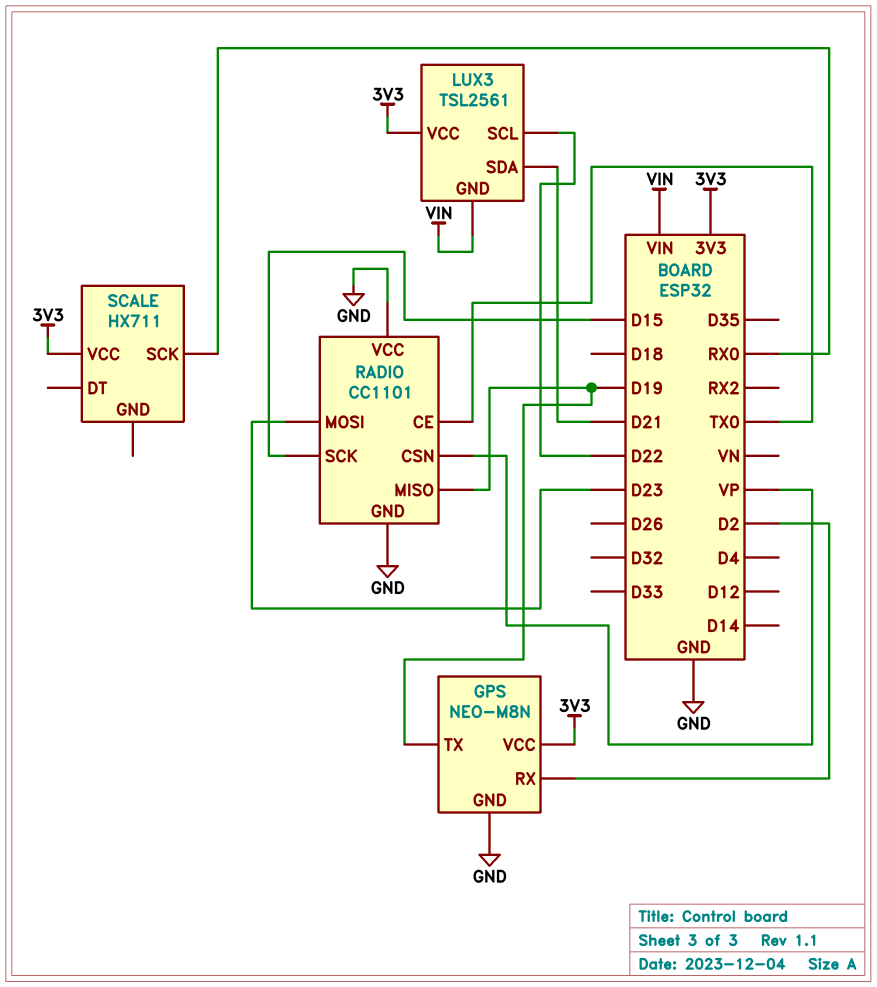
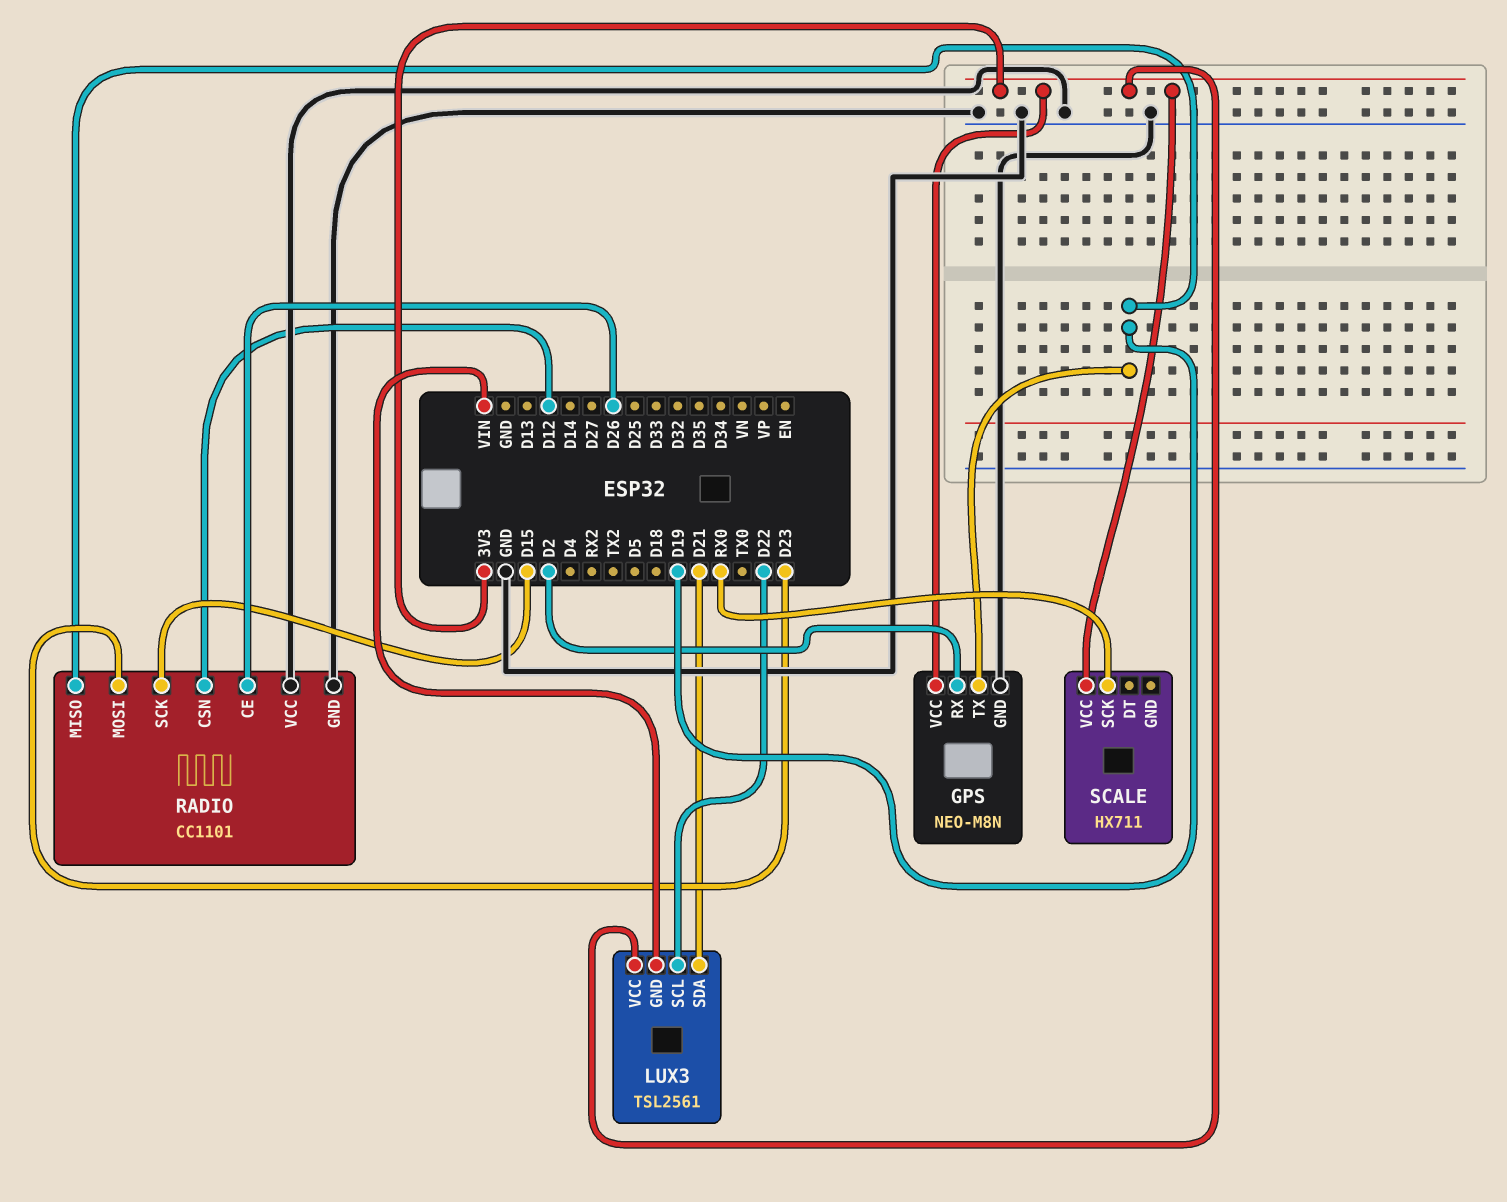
RADIO pin CE: TX0 -> D26
RADIO pin CSN: VP -> D12

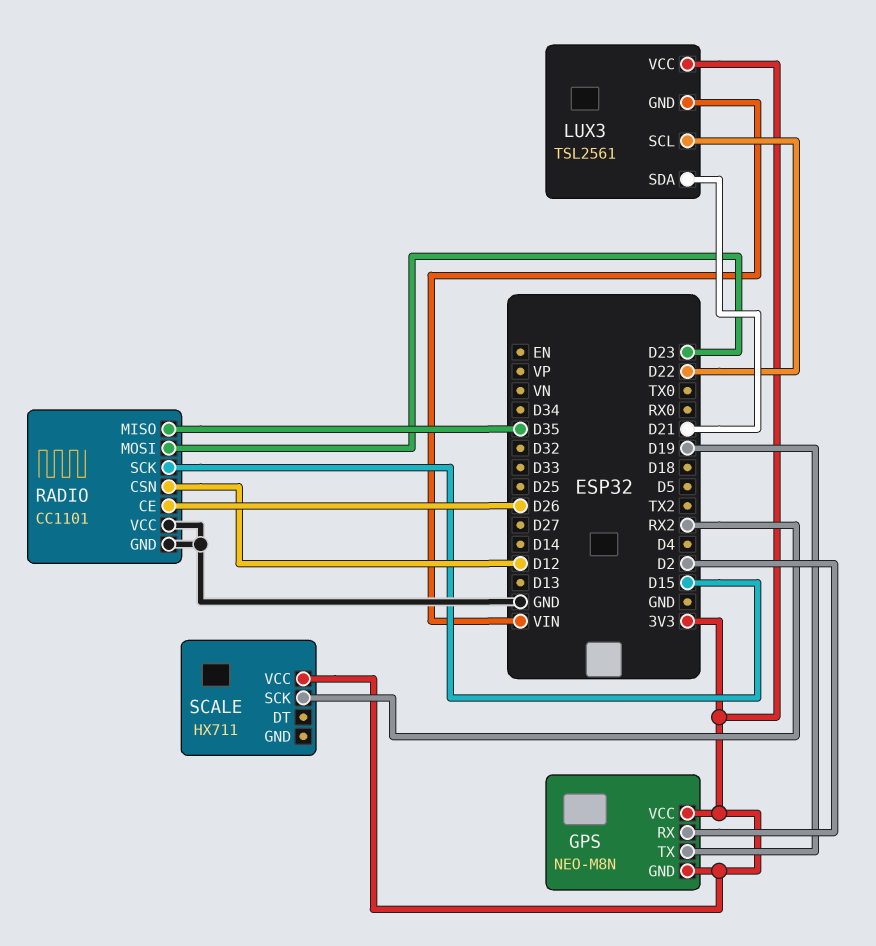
GPS pin GND: GND -> 3V3
RADIO pin MISO: D19 -> D35
SCALE pin SCK: RX0 -> RX2

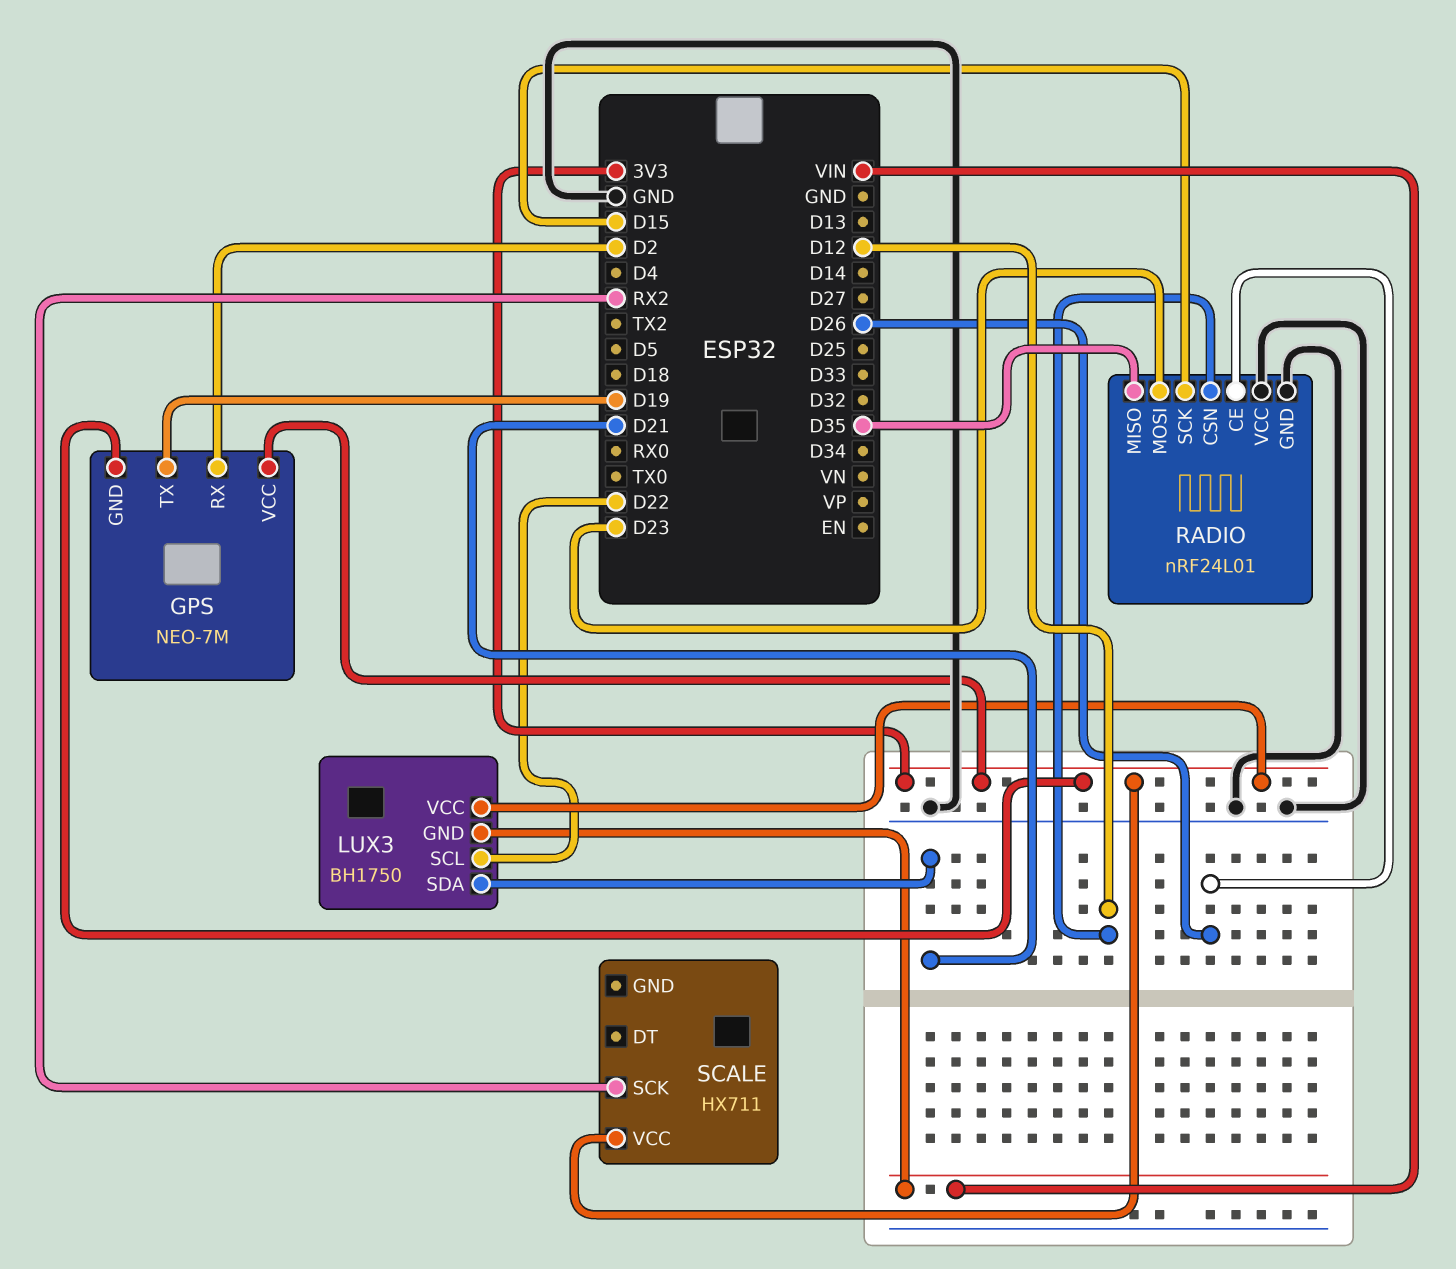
GPS: NEO-M8N -> NEO-7M
LUX3: TSL2561 -> BH1750
RADIO: CC1101 -> nRF24L01

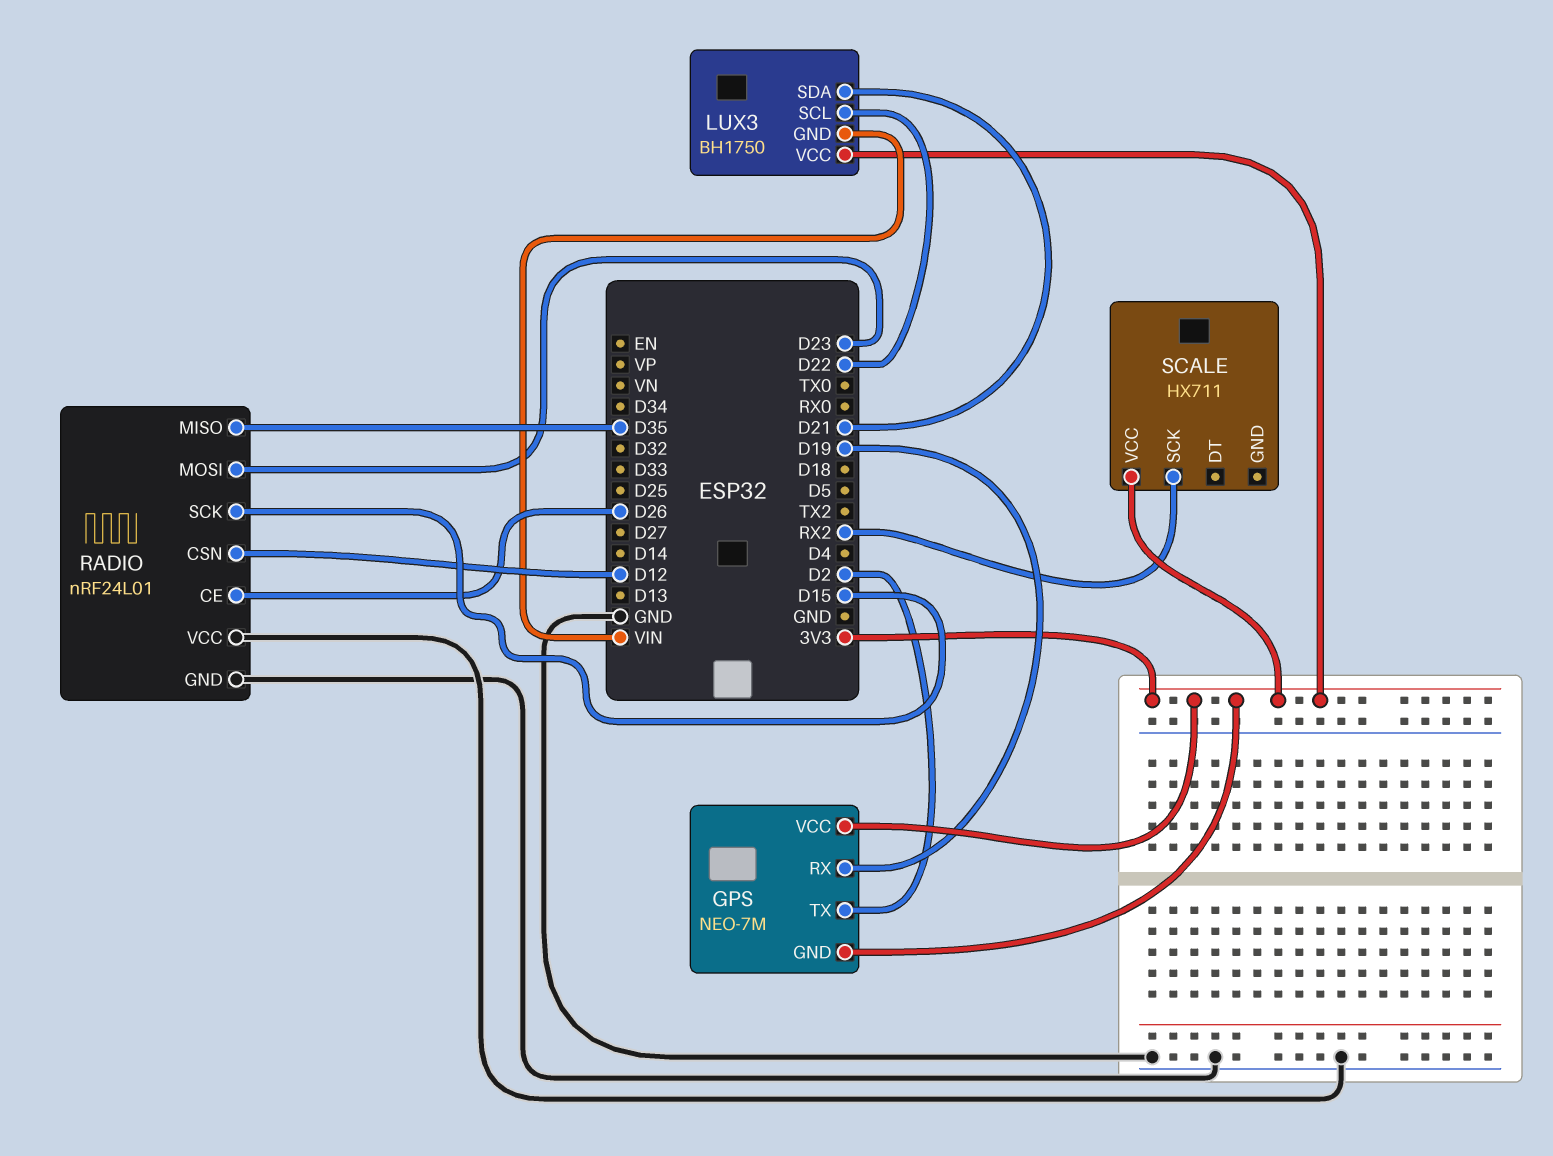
GPS pin RX: D2 -> D19
GPS pin TX: D19 -> D2

